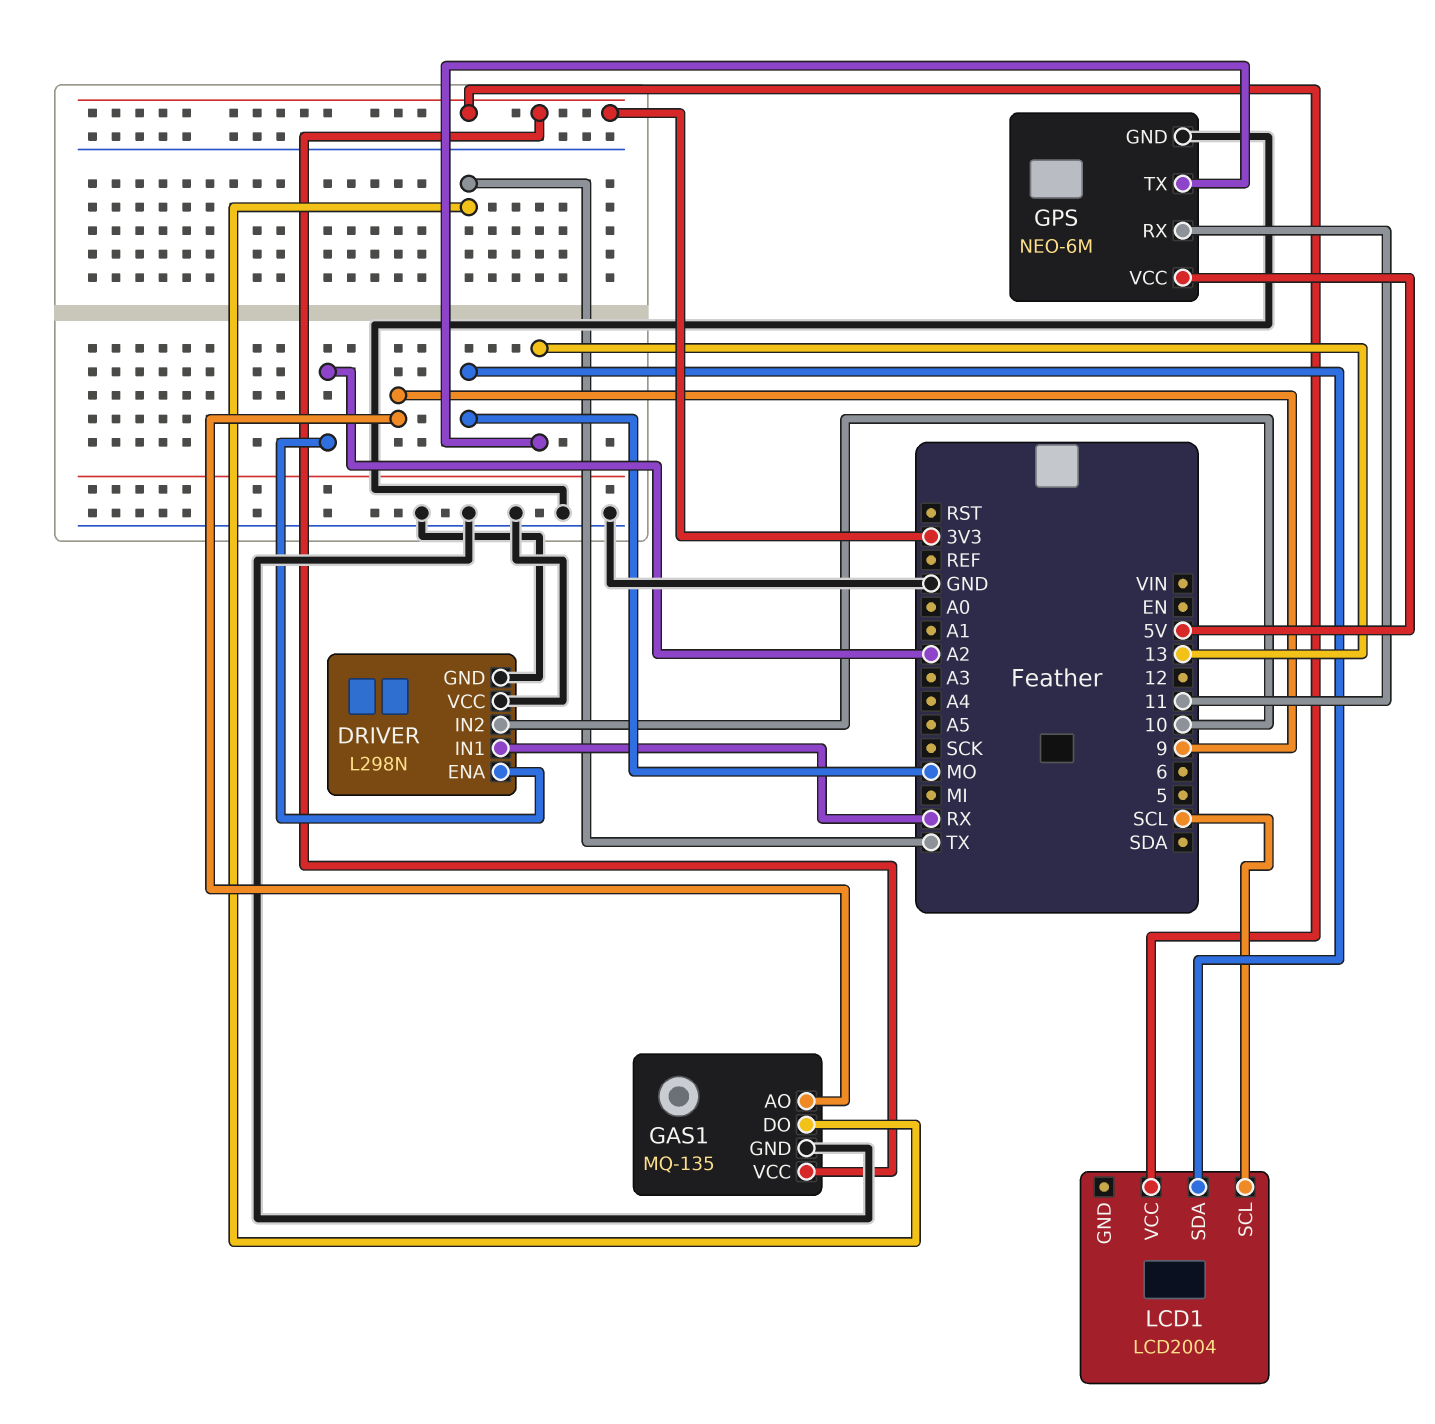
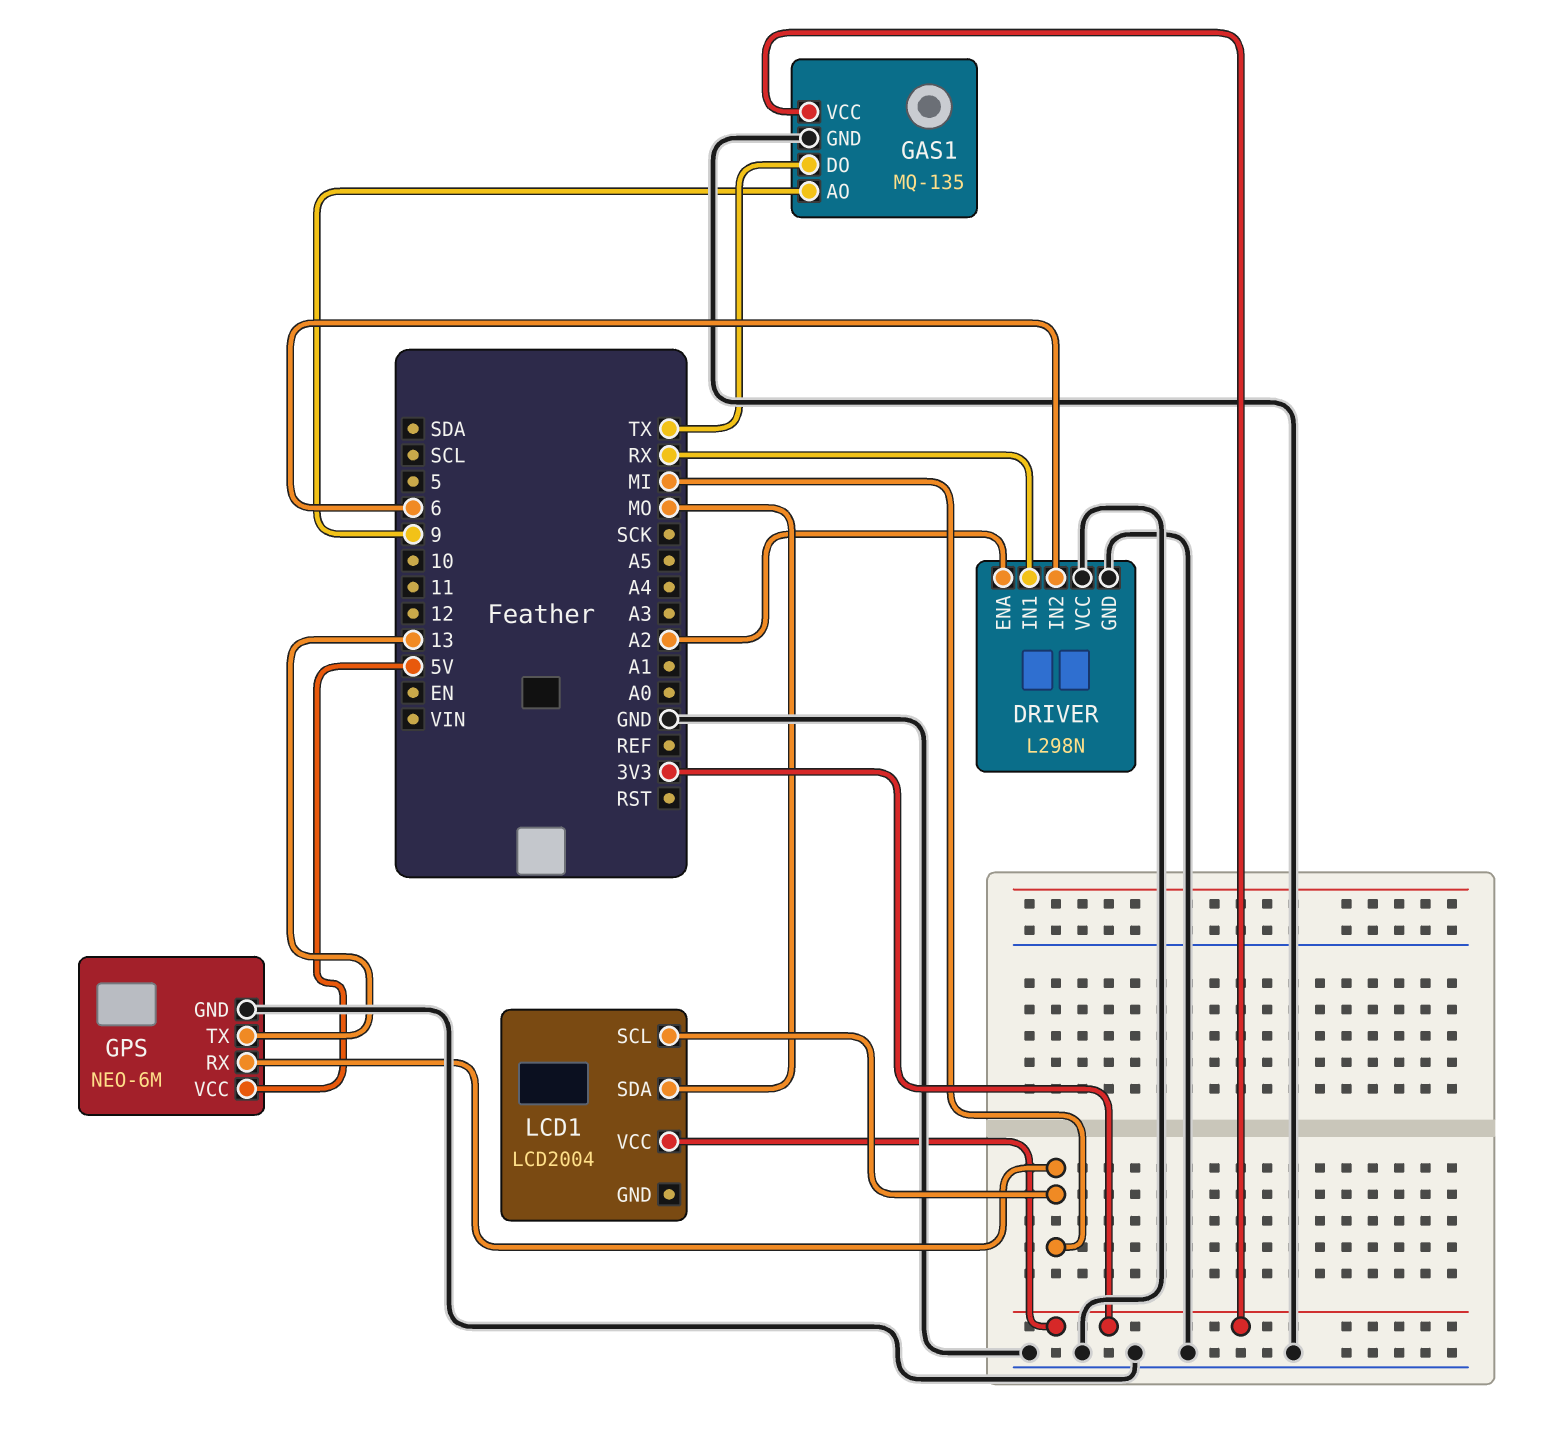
DRIVER pin IN2: 10 -> 6
GPS pin RX: 11 -> MI
LCD1 pin SCL: SCL -> MI

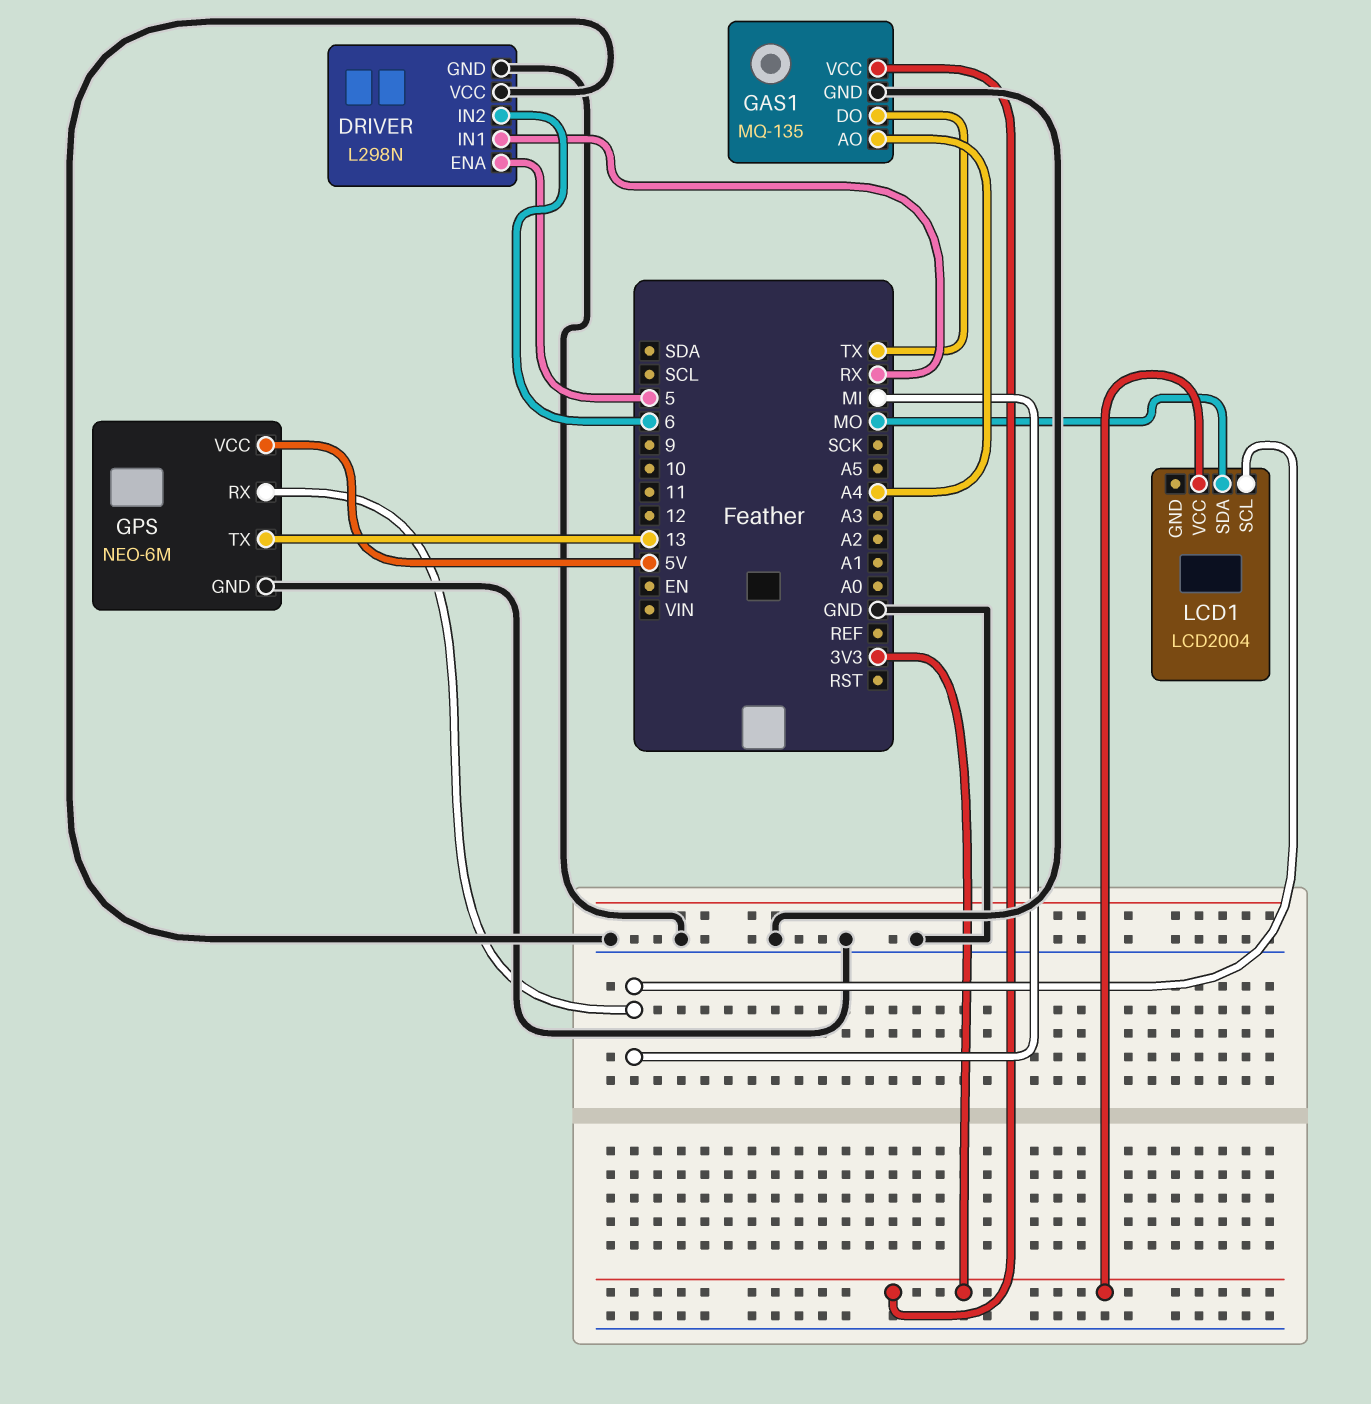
DRIVER pin ENA: A2 -> 5
GAS1 pin AO: 9 -> A4

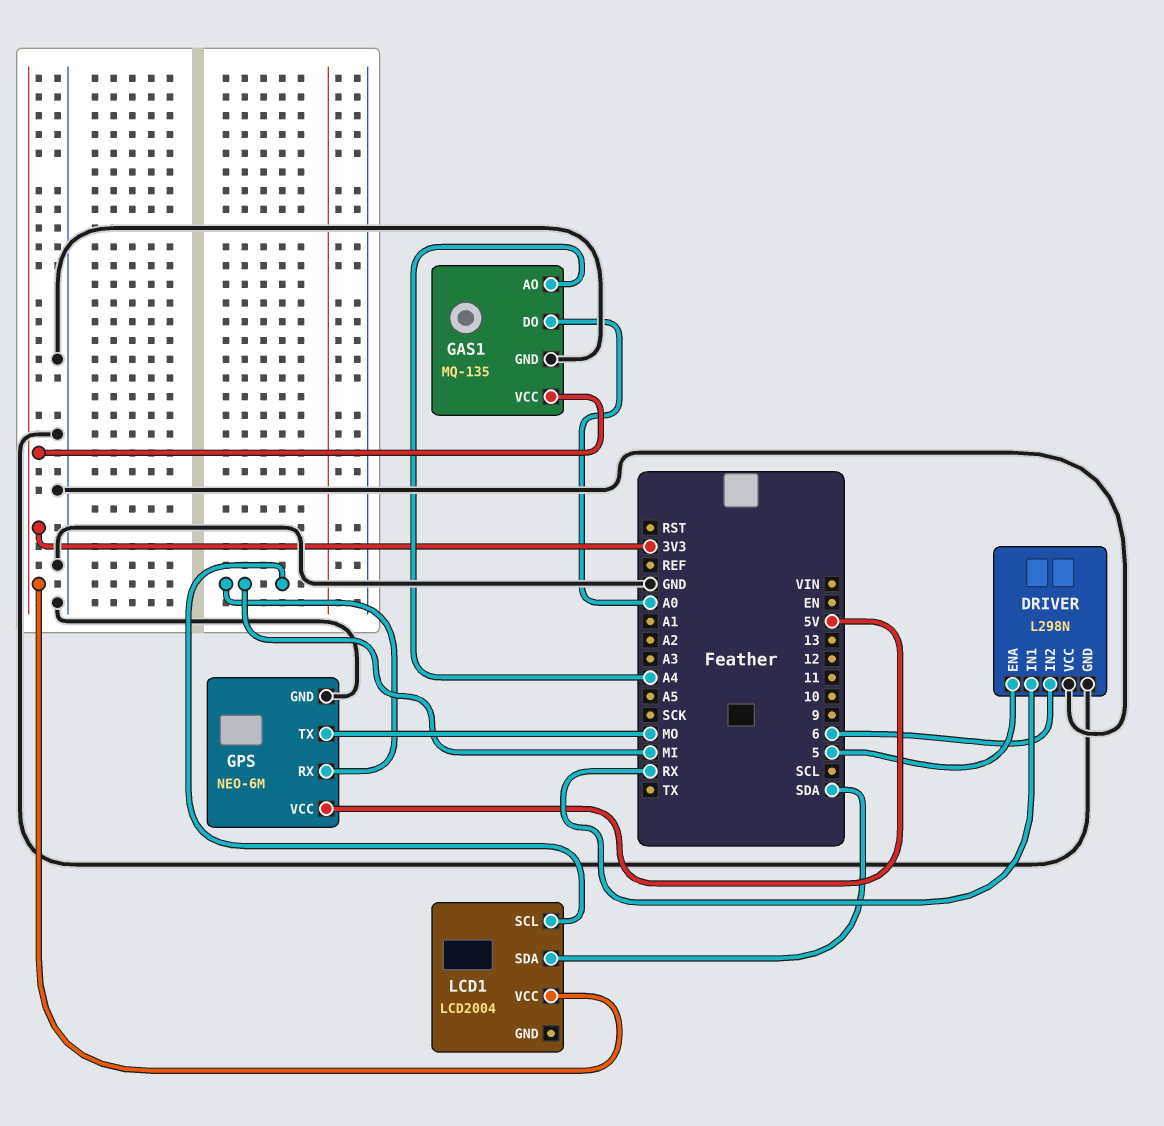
GAS1 pin DO: TX -> A0
GPS pin TX: 13 -> MO
LCD1 pin SDA: MO -> SDA

